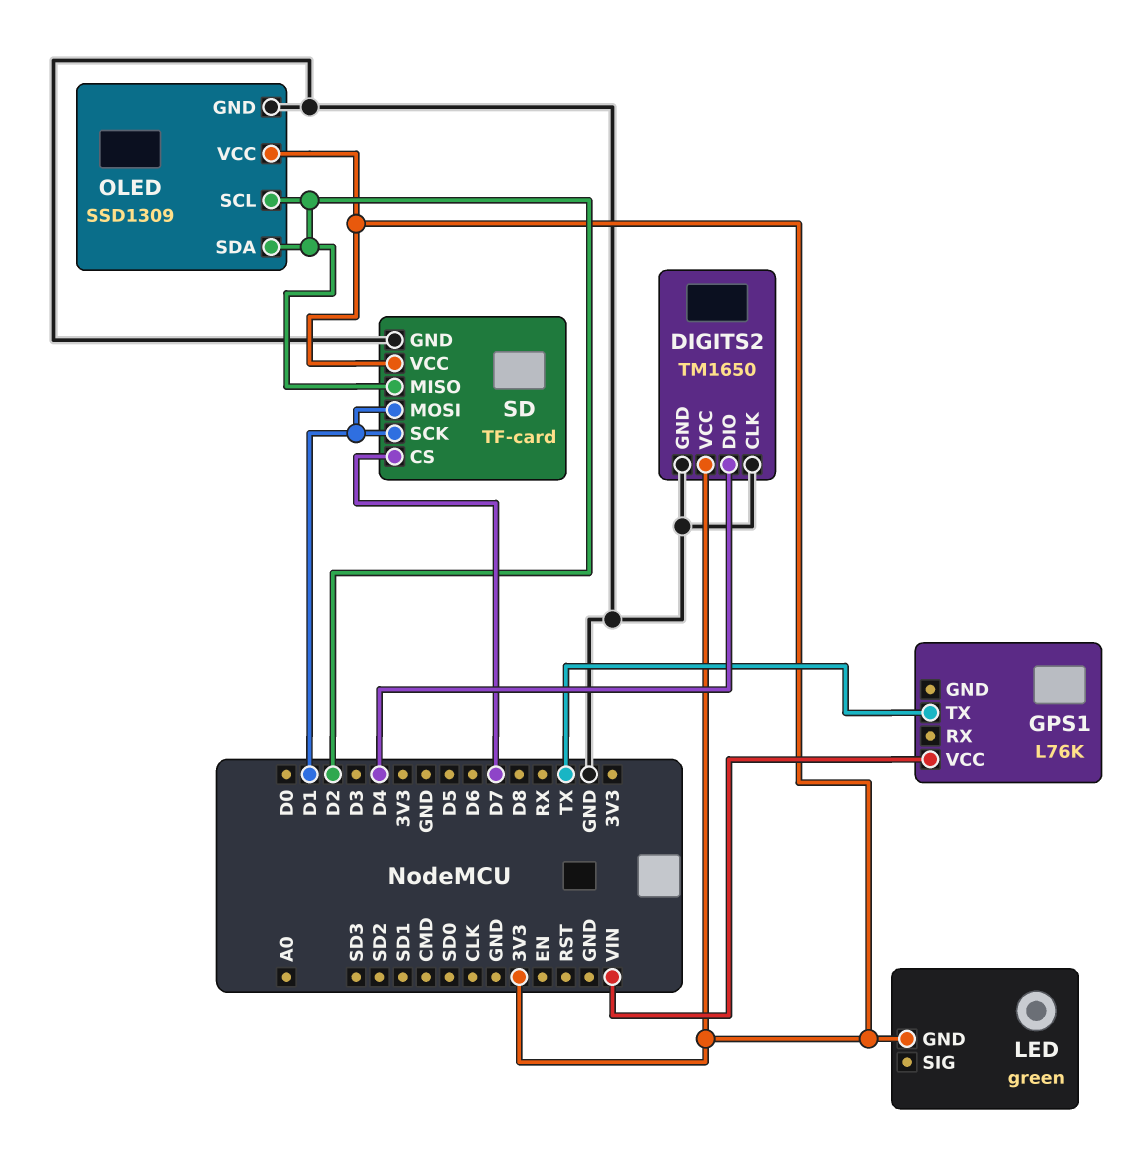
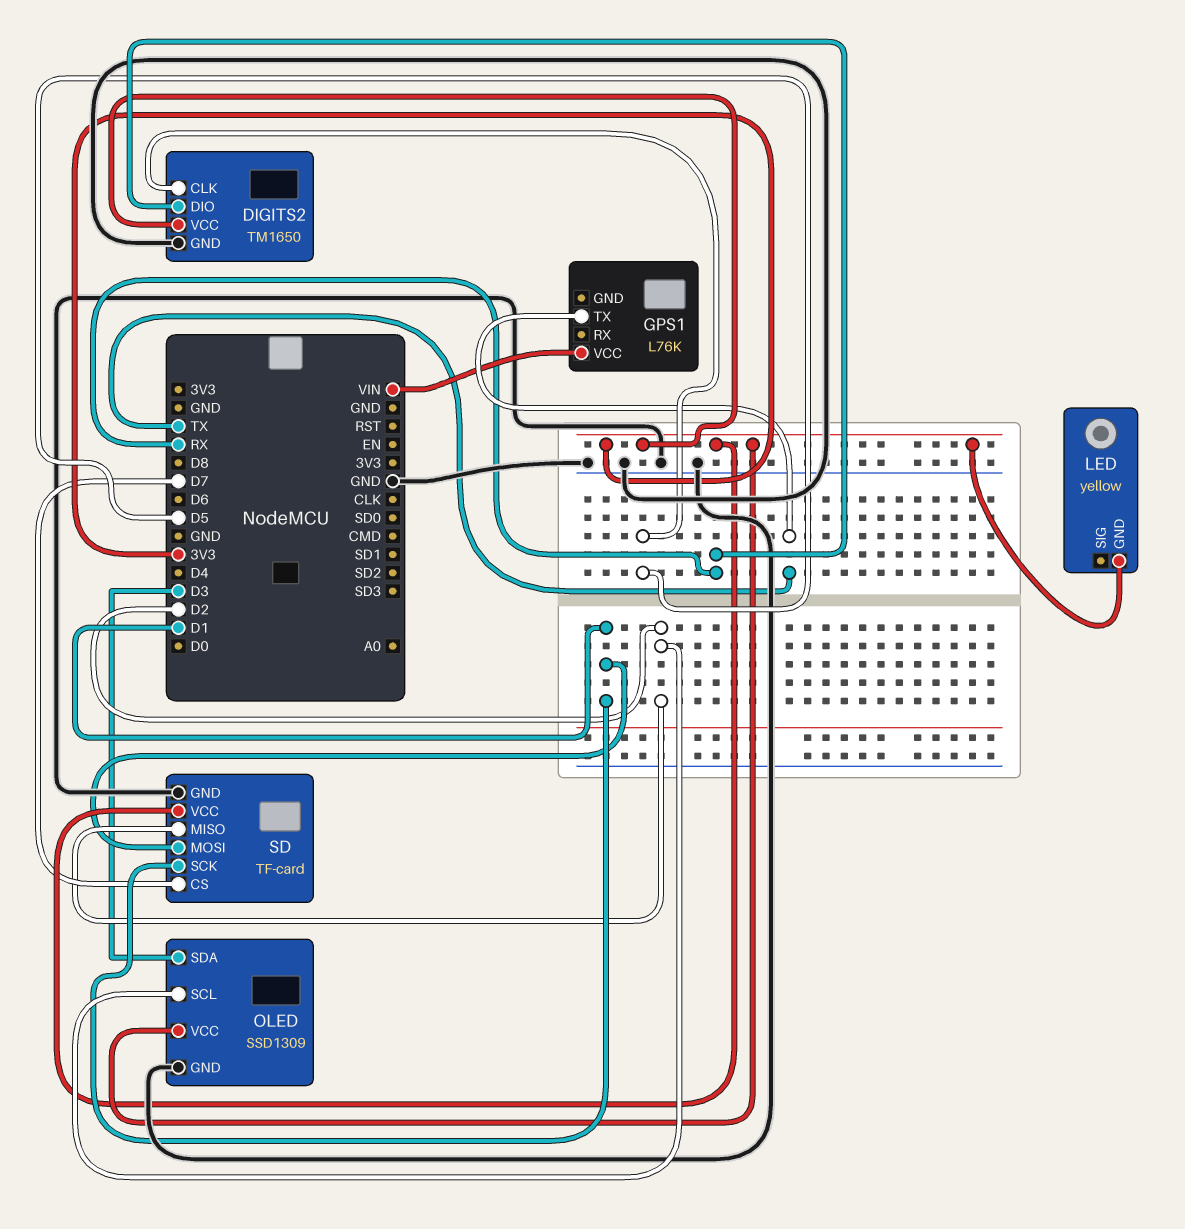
DIGITS2 pin CLK: GND -> D5
DIGITS2 pin DIO: D4 -> RX
LED: green -> yellow
OLED pin SDA: D2 -> D3

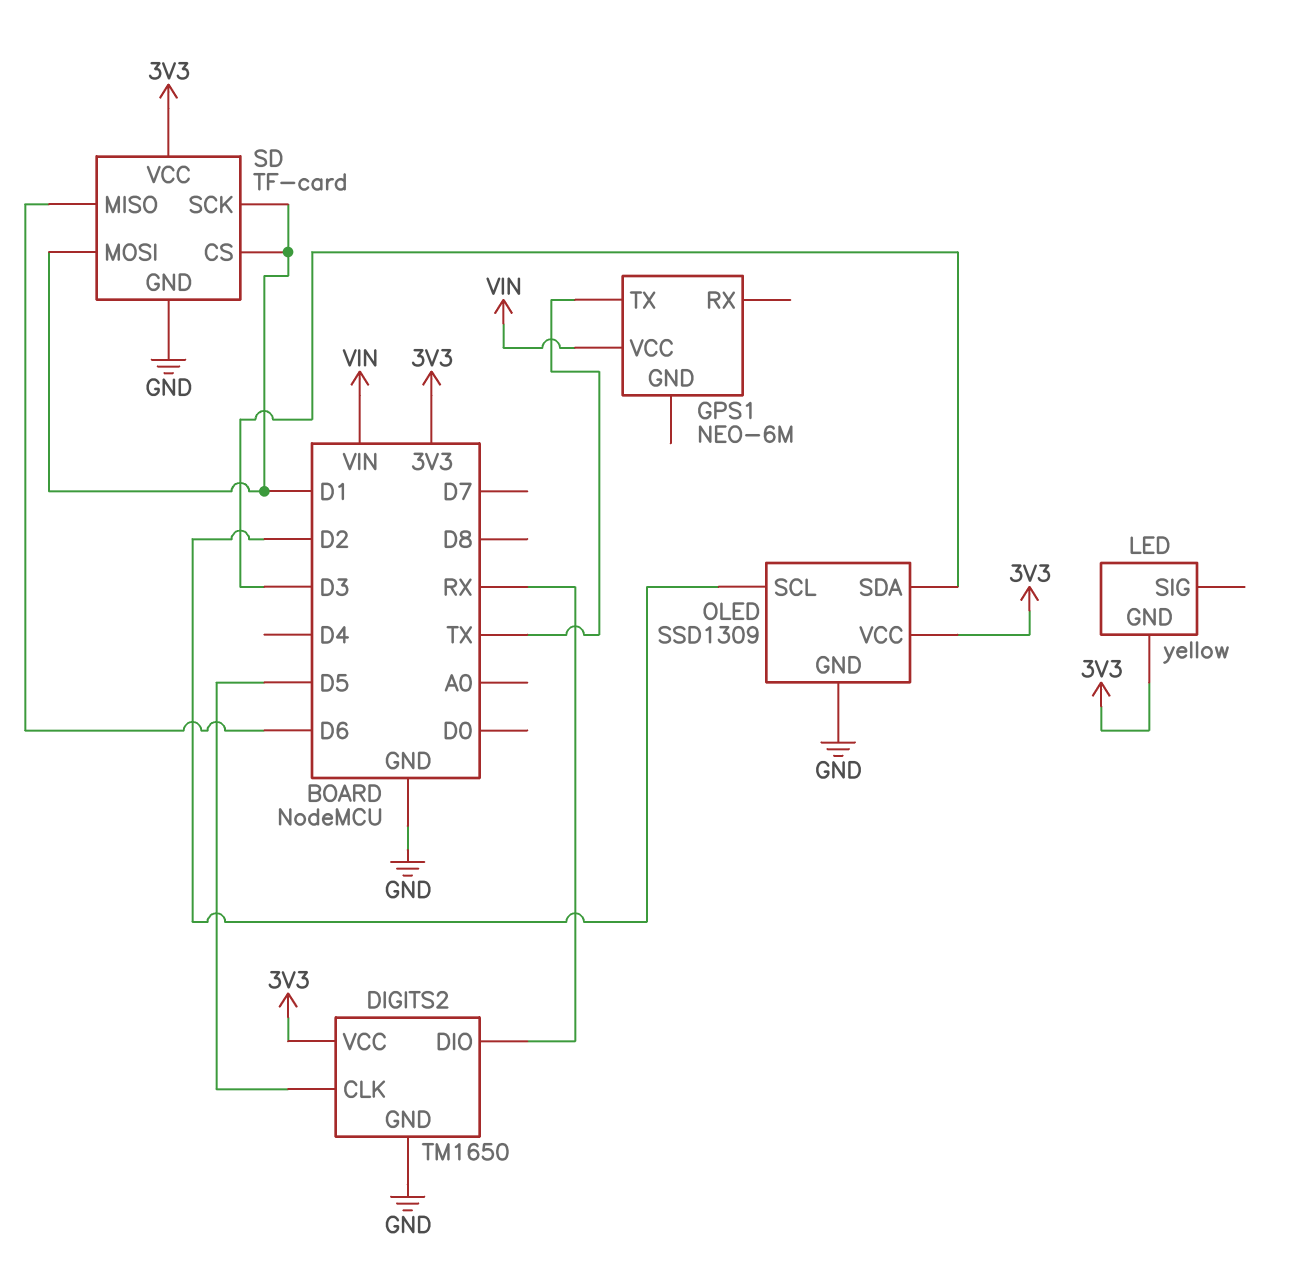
GPS1: L76K -> NEO-6M
SD pin CS: D7 -> D1
SD pin MISO: D2 -> D6

